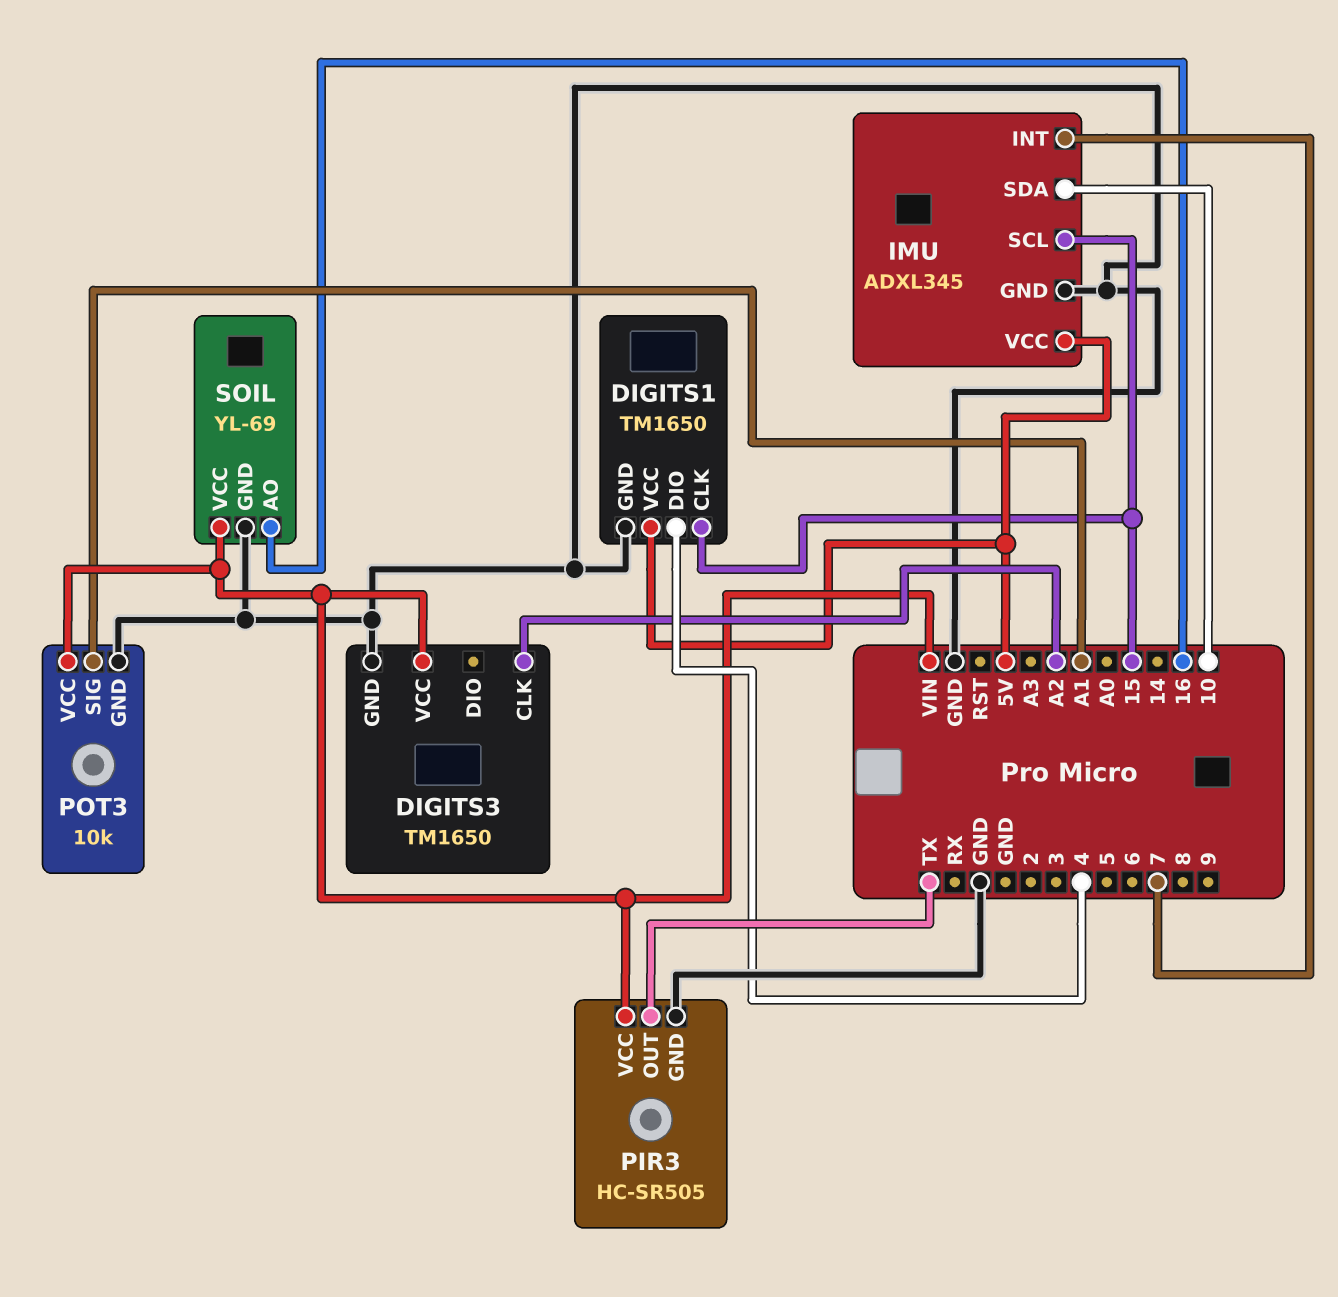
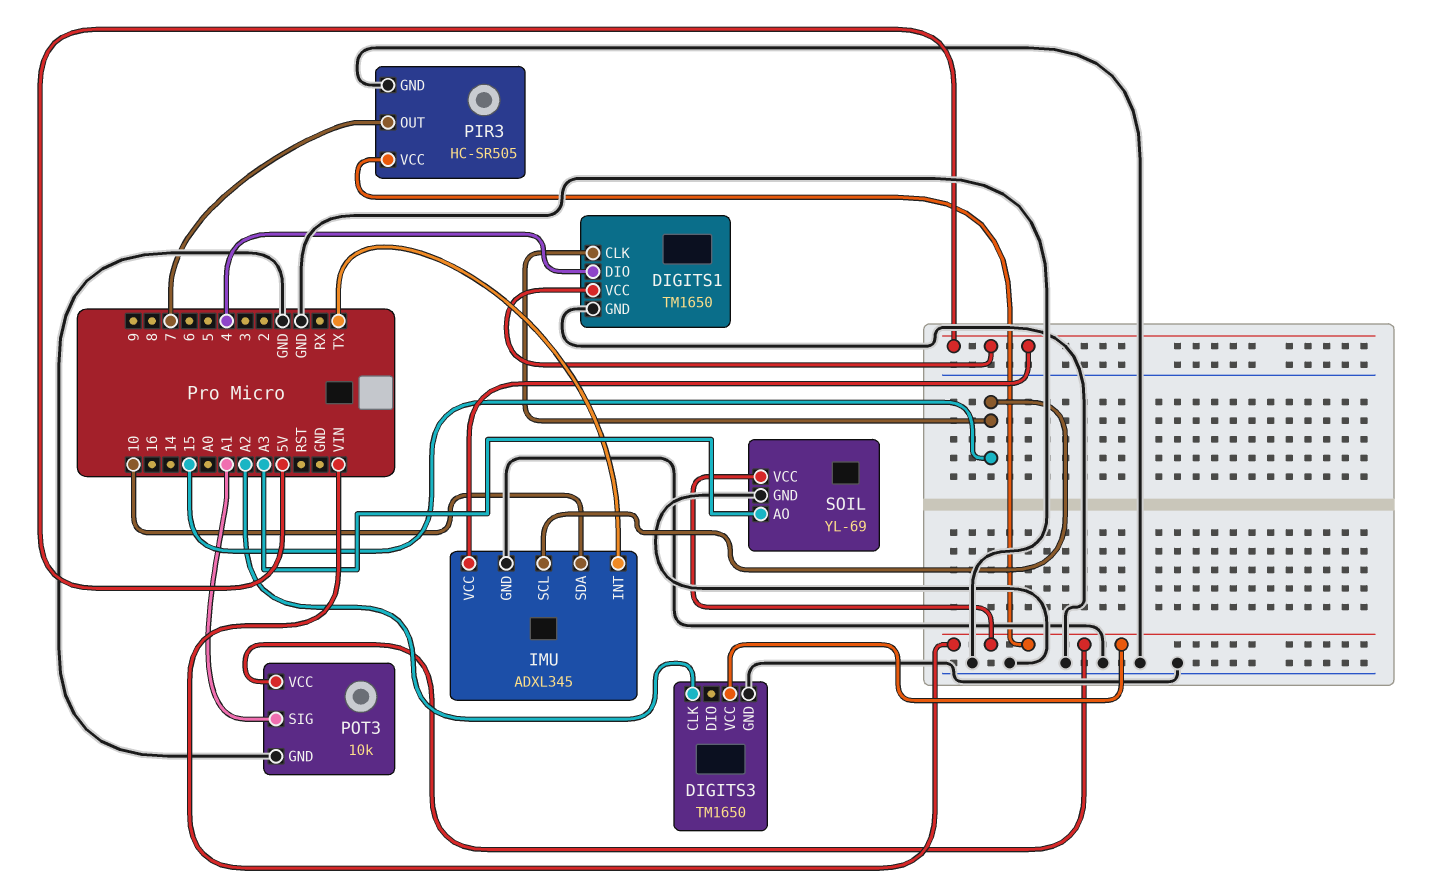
IMU pin INT: 7 -> TX
PIR3 pin OUT: TX -> 7
SOIL pin AO: 16 -> A3

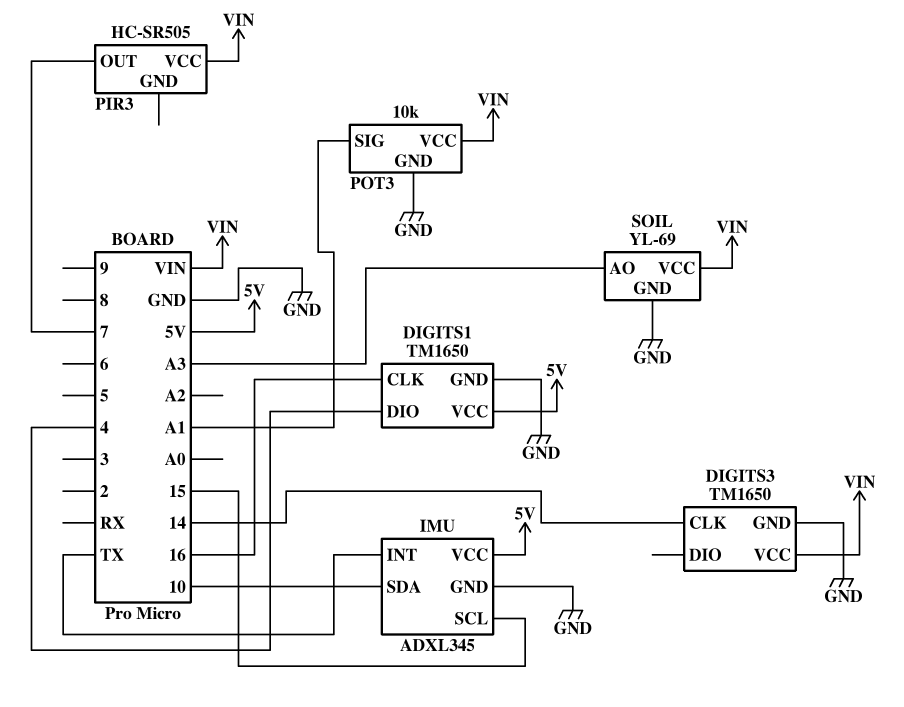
DIGITS1 pin CLK: 15 -> 16
DIGITS3 pin CLK: A2 -> 14
PIR3 pin GND: GND -> none

